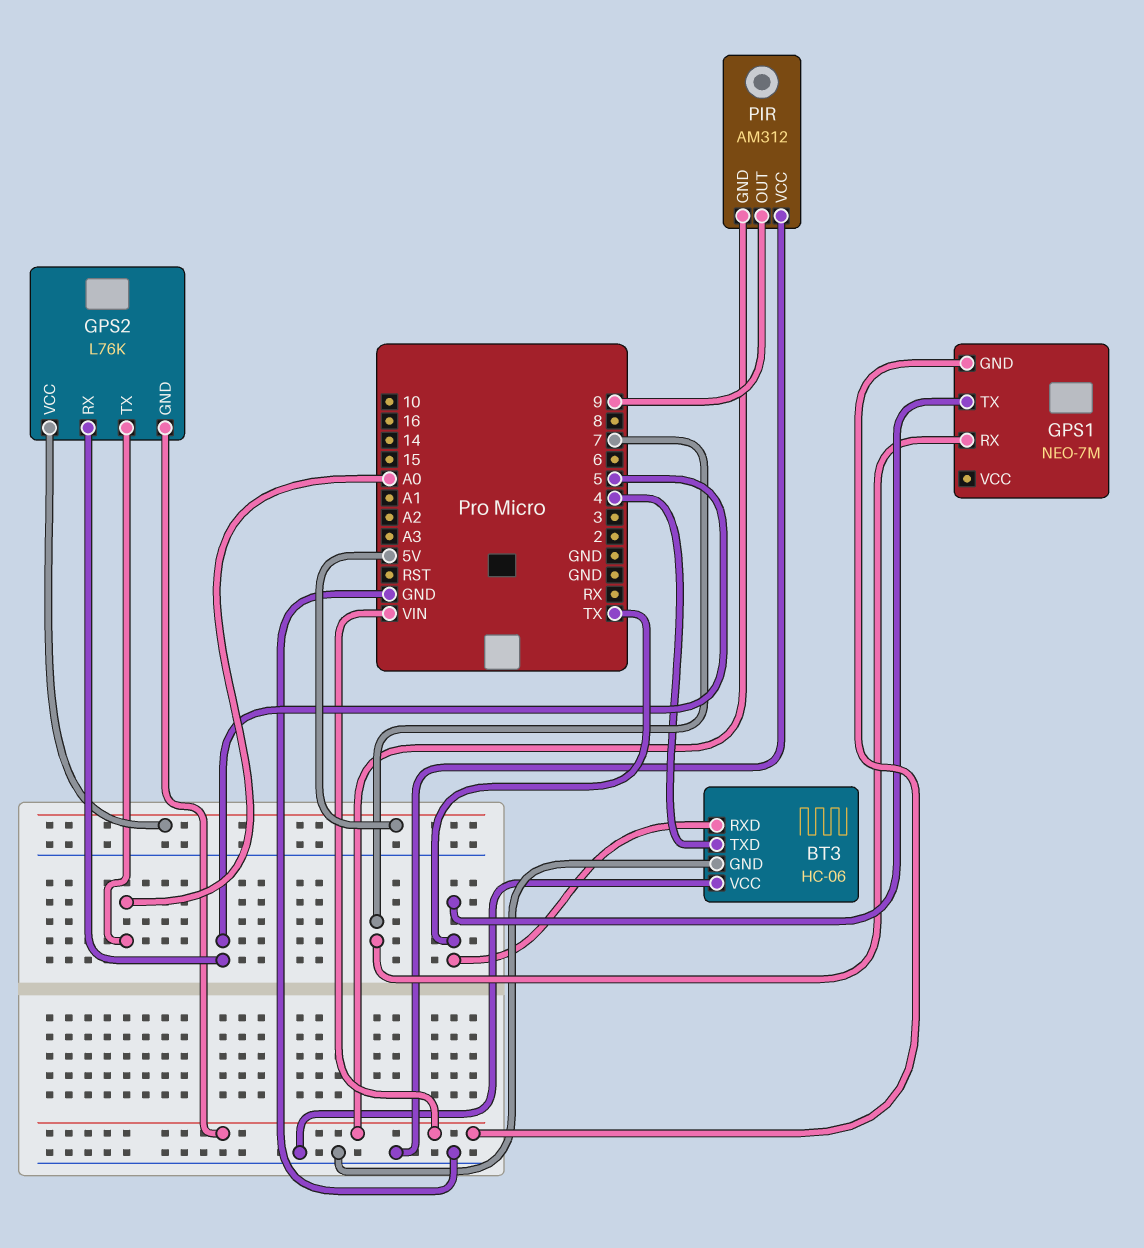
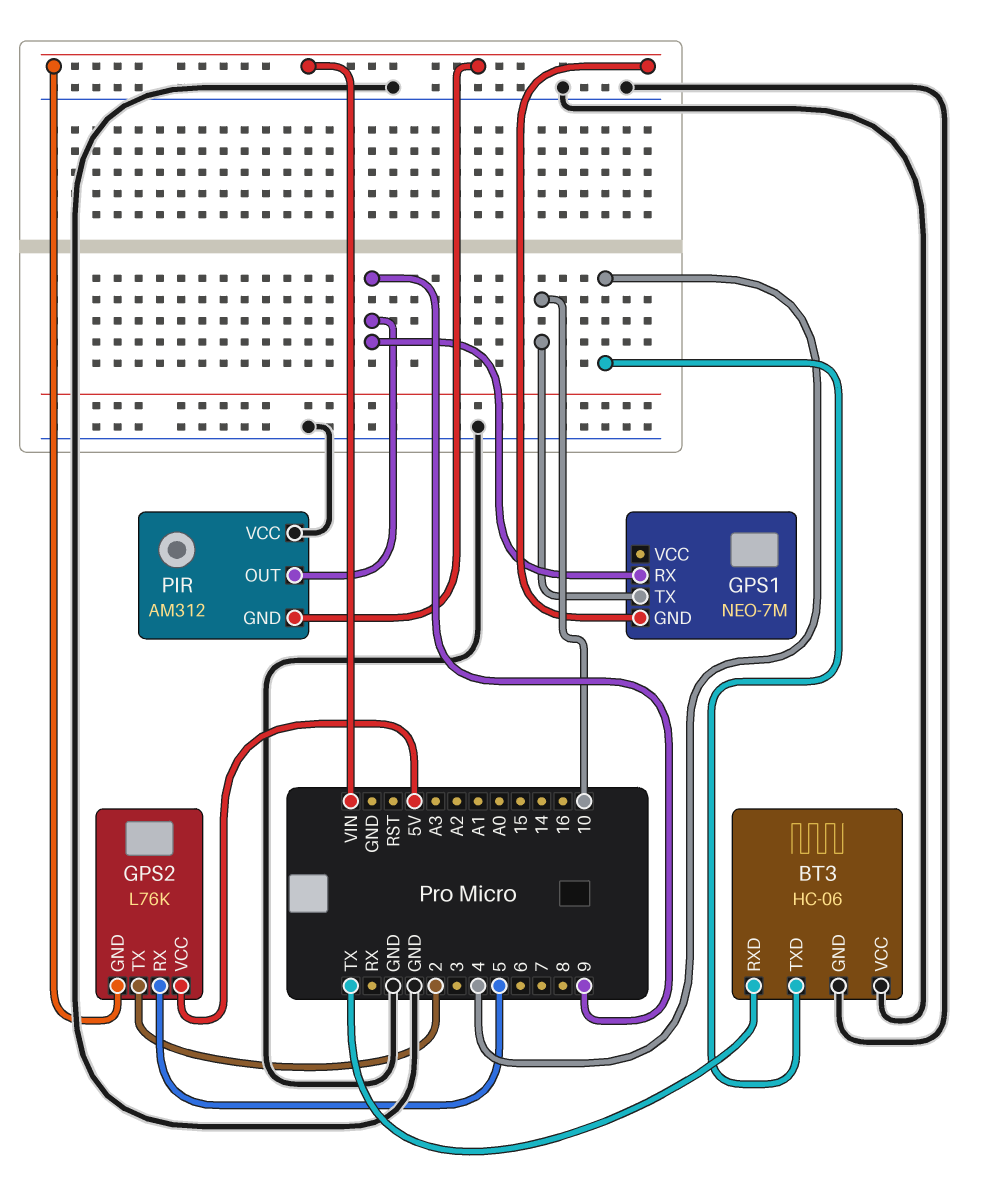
GPS1 pin RX: 7 -> 9
GPS1 pin TX: TX -> 10
GPS2 pin TX: A0 -> 2

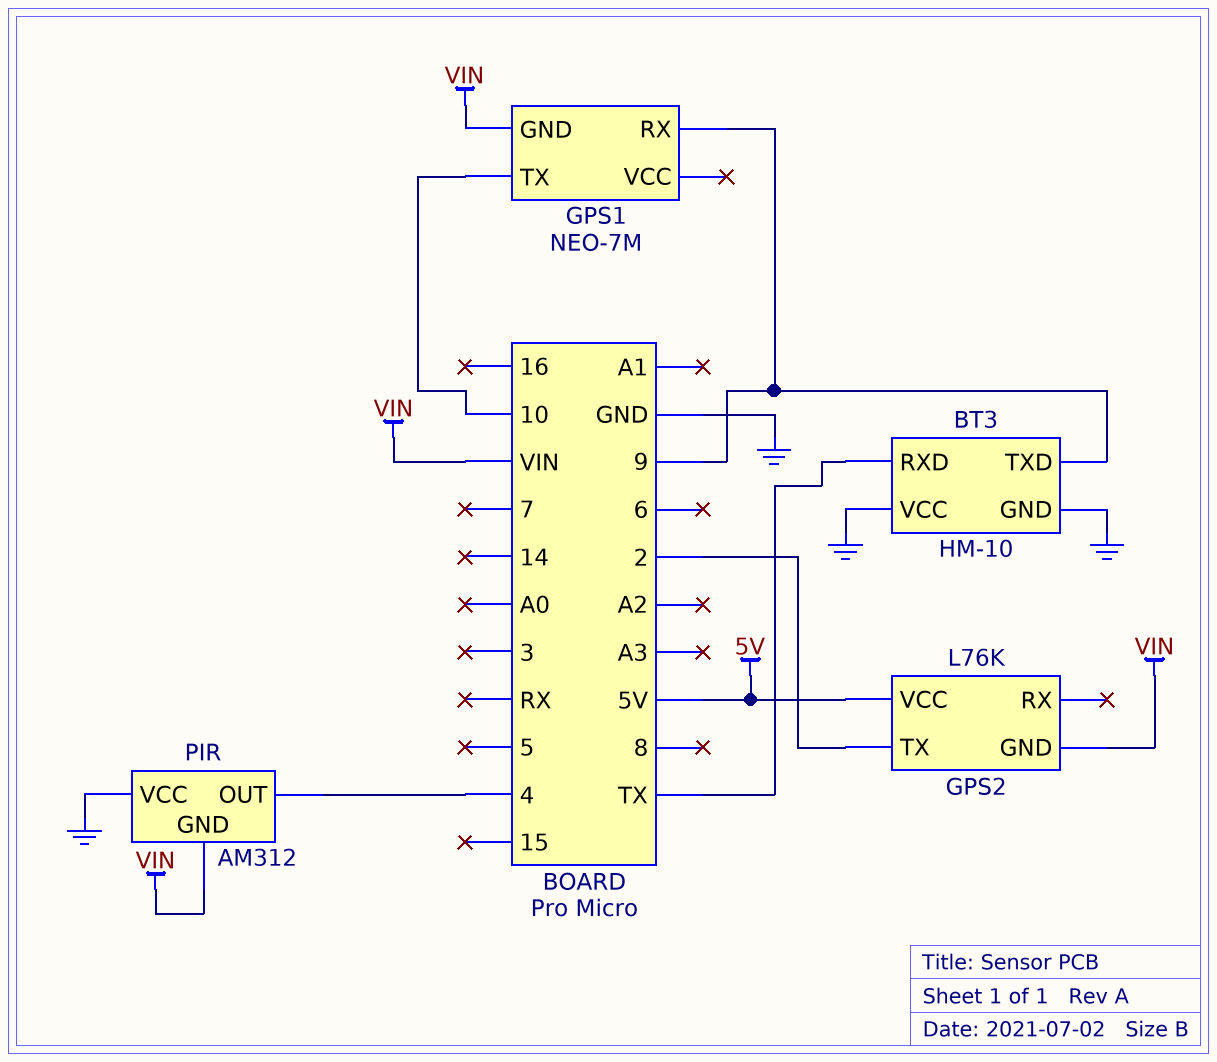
BT3: HC-06 -> HM-10
BT3 pin TXD: 4 -> 9
GPS2 pin RX: 5 -> none
PIR pin OUT: 9 -> 4

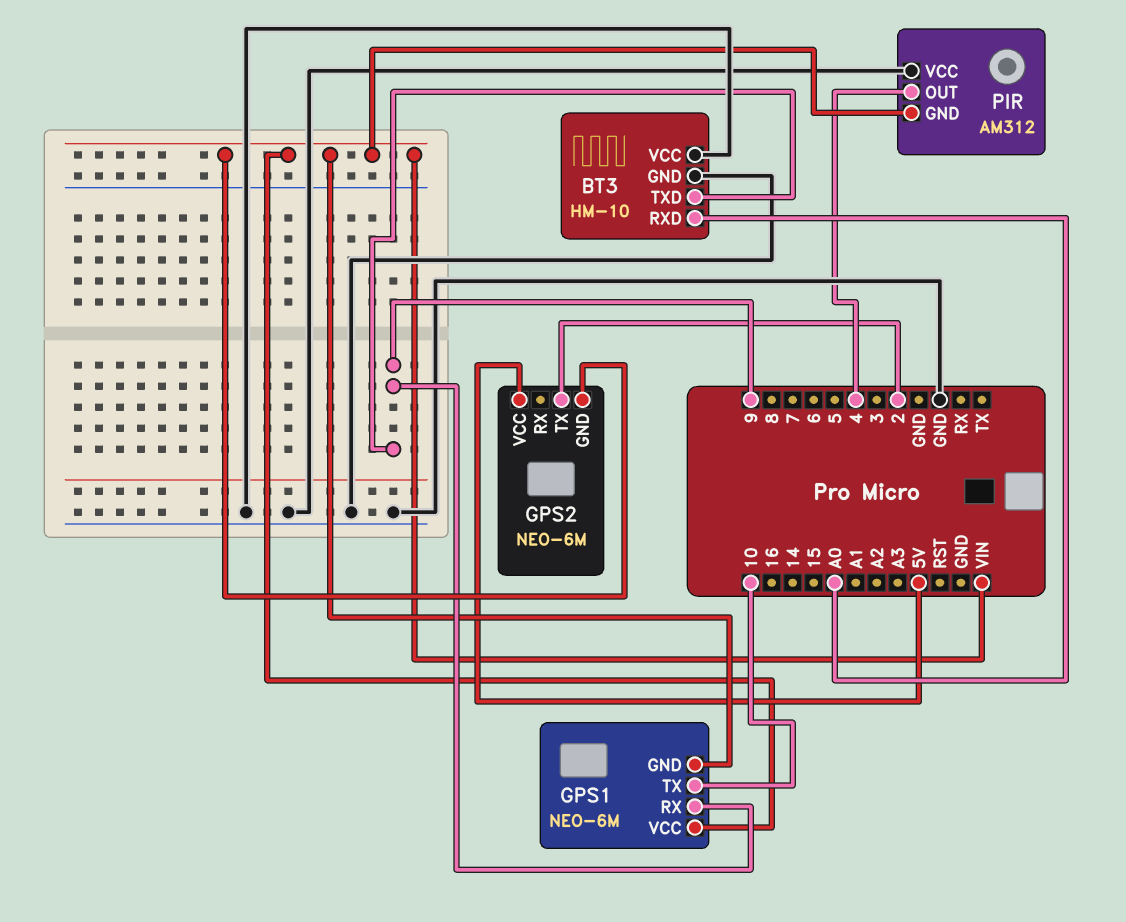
BT3 pin RXD: TX -> A0
GPS1: NEO-7M -> NEO-6M
GPS1 pin VCC: none -> VIN
GPS2: L76K -> NEO-6M

